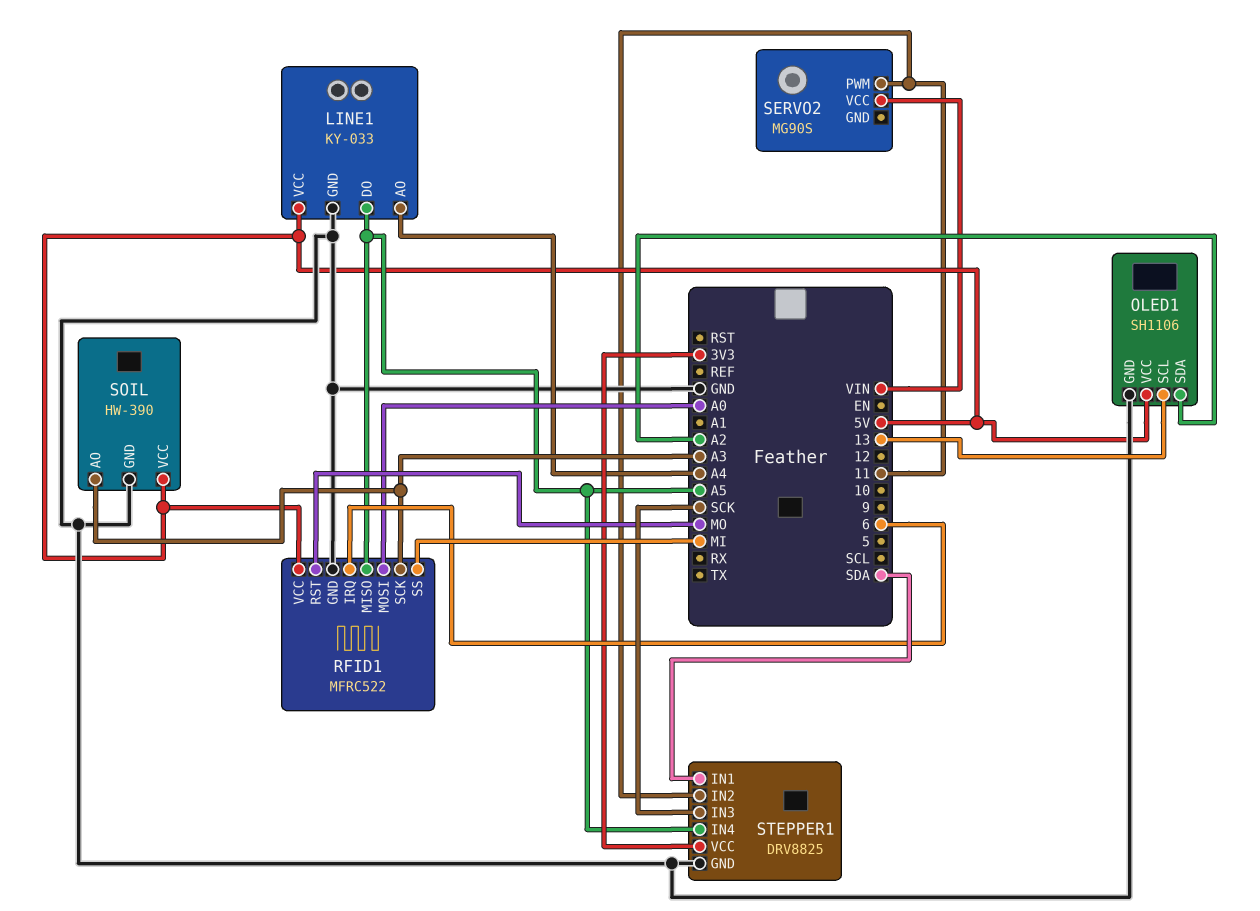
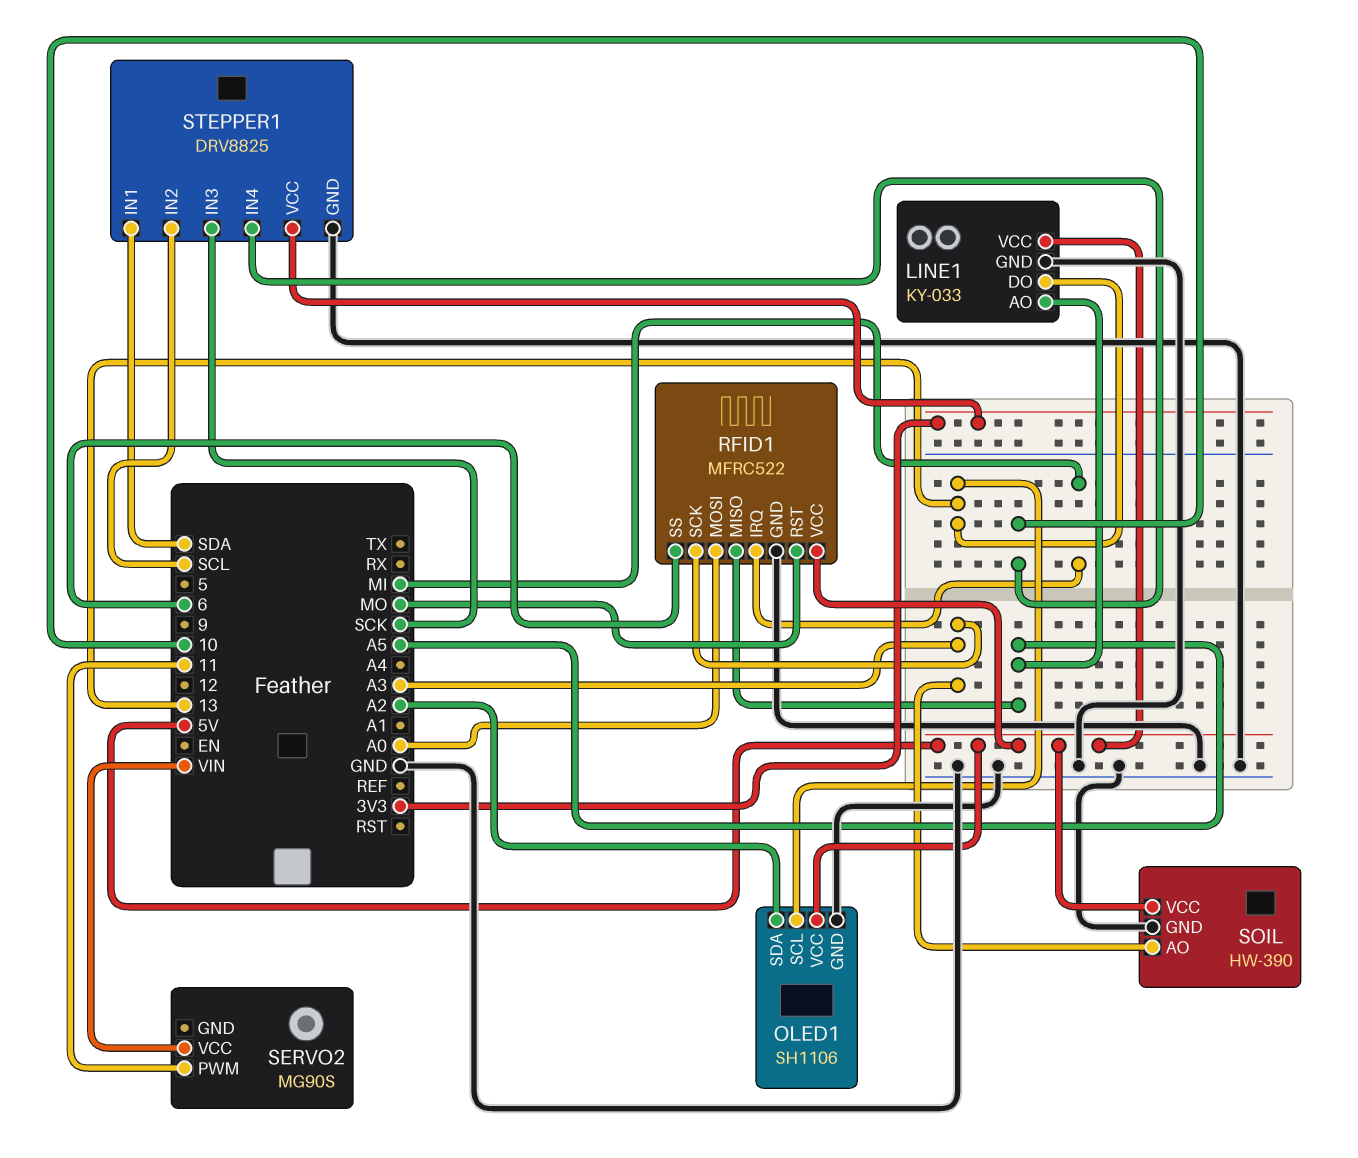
LINE1 pin AO: A4 -> A5
LINE1 pin DO: A5 -> 13
RFID1 pin IRQ: 6 -> MI
RFID1 pin SS: MI -> 6
STEPPER1 pin IN2: 11 -> SCL
STEPPER1 pin IN4: A5 -> 10

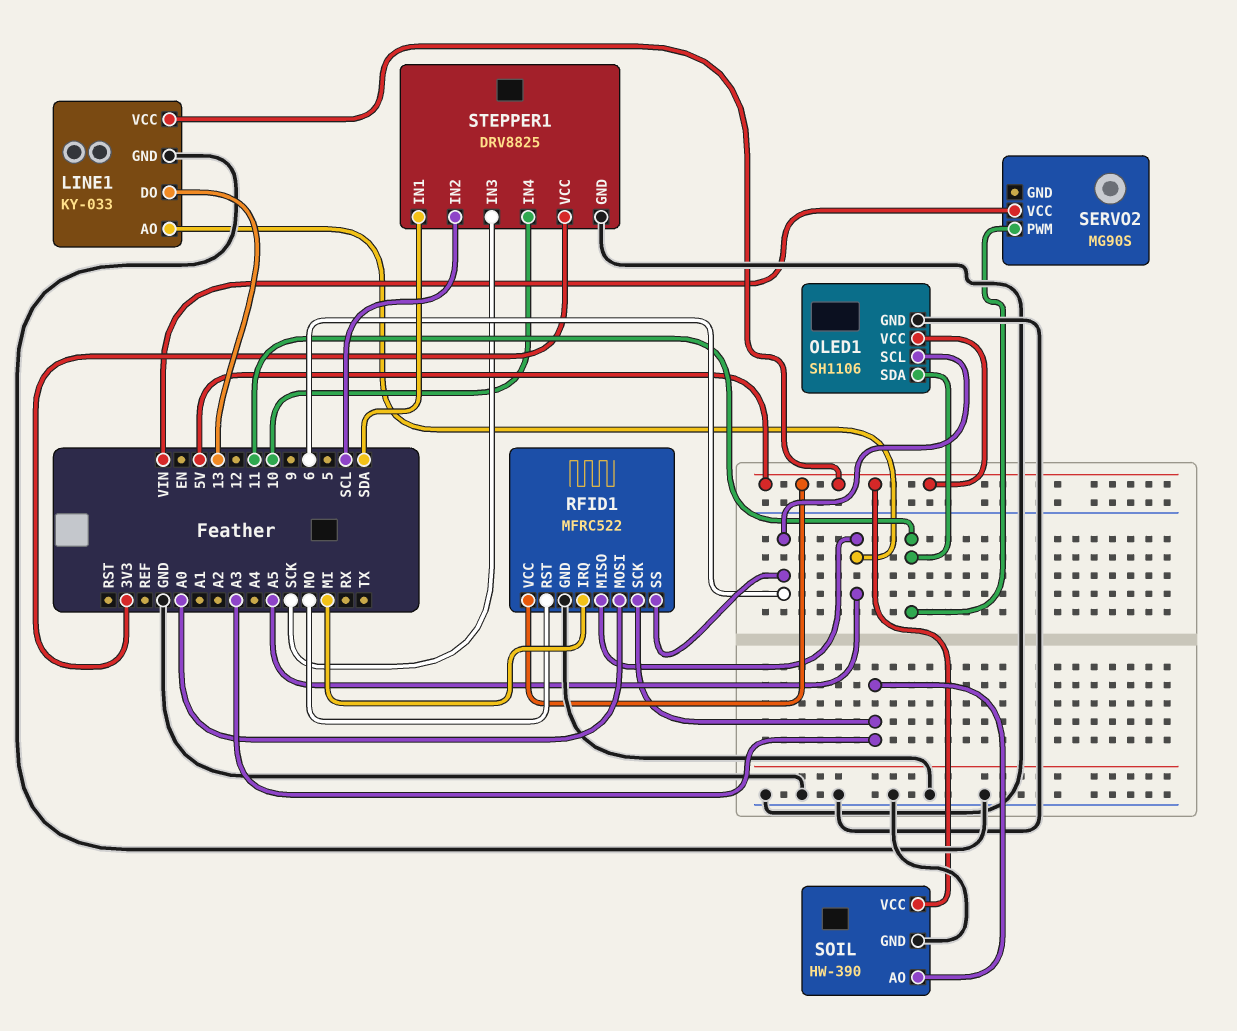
OLED1 pin SCL: 13 -> 6
OLED1 pin SDA: A2 -> 11

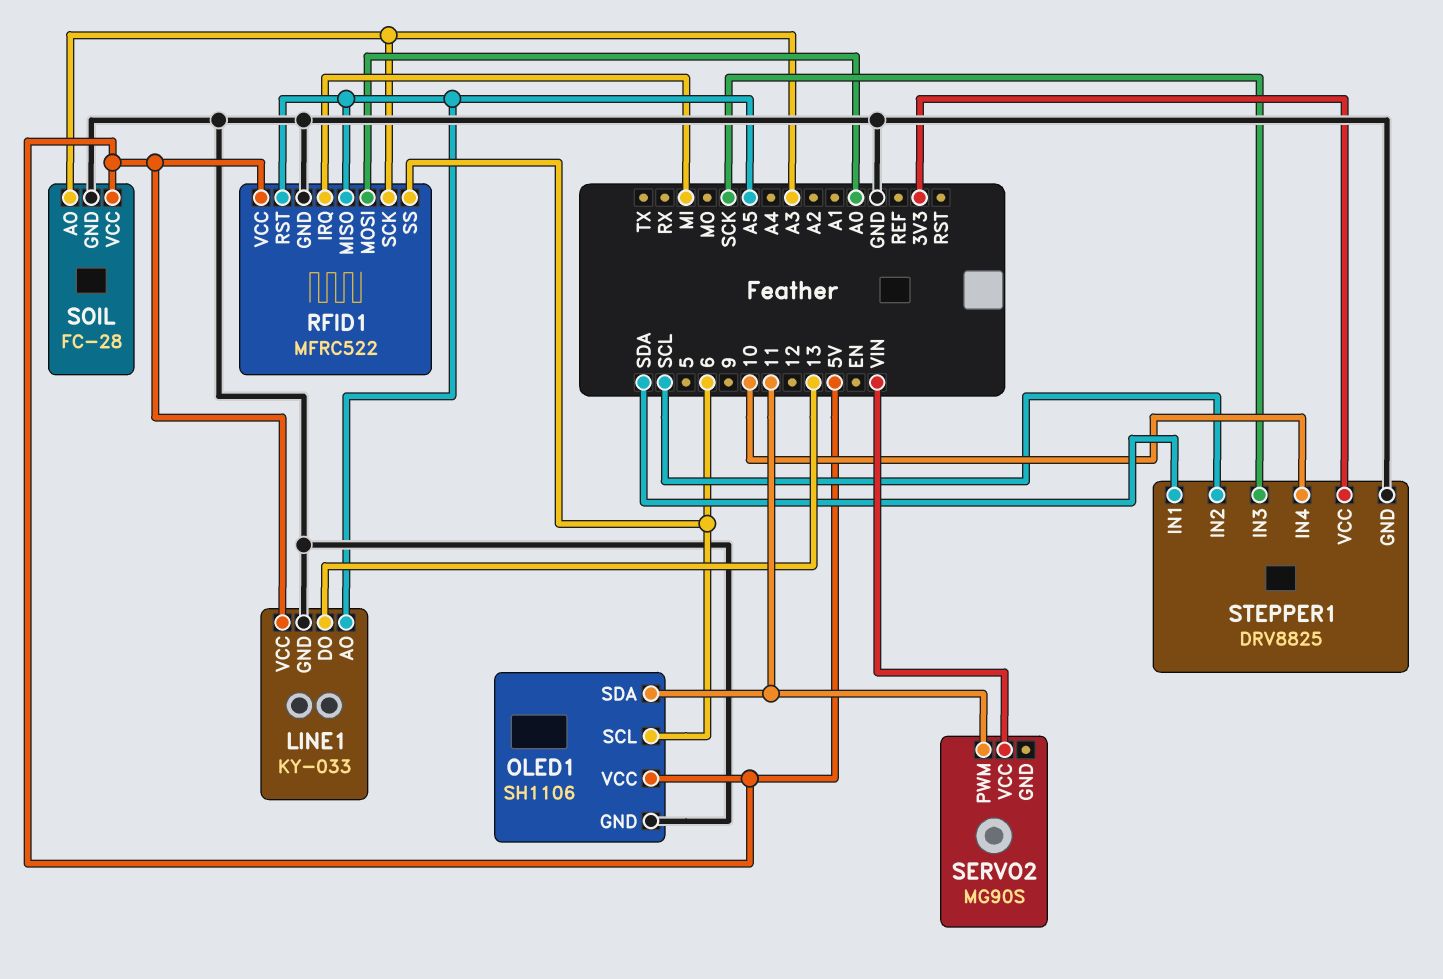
RFID1 pin RST: MO -> A5
SOIL: HW-390 -> FC-28

